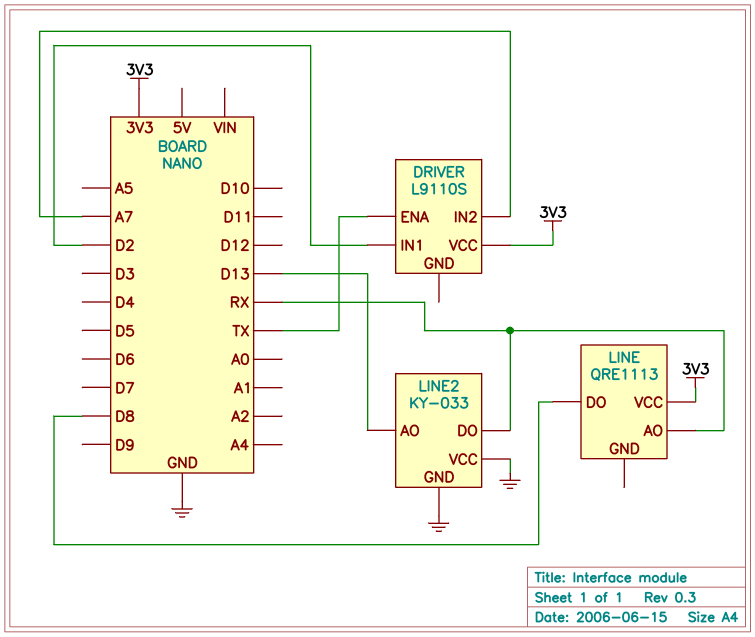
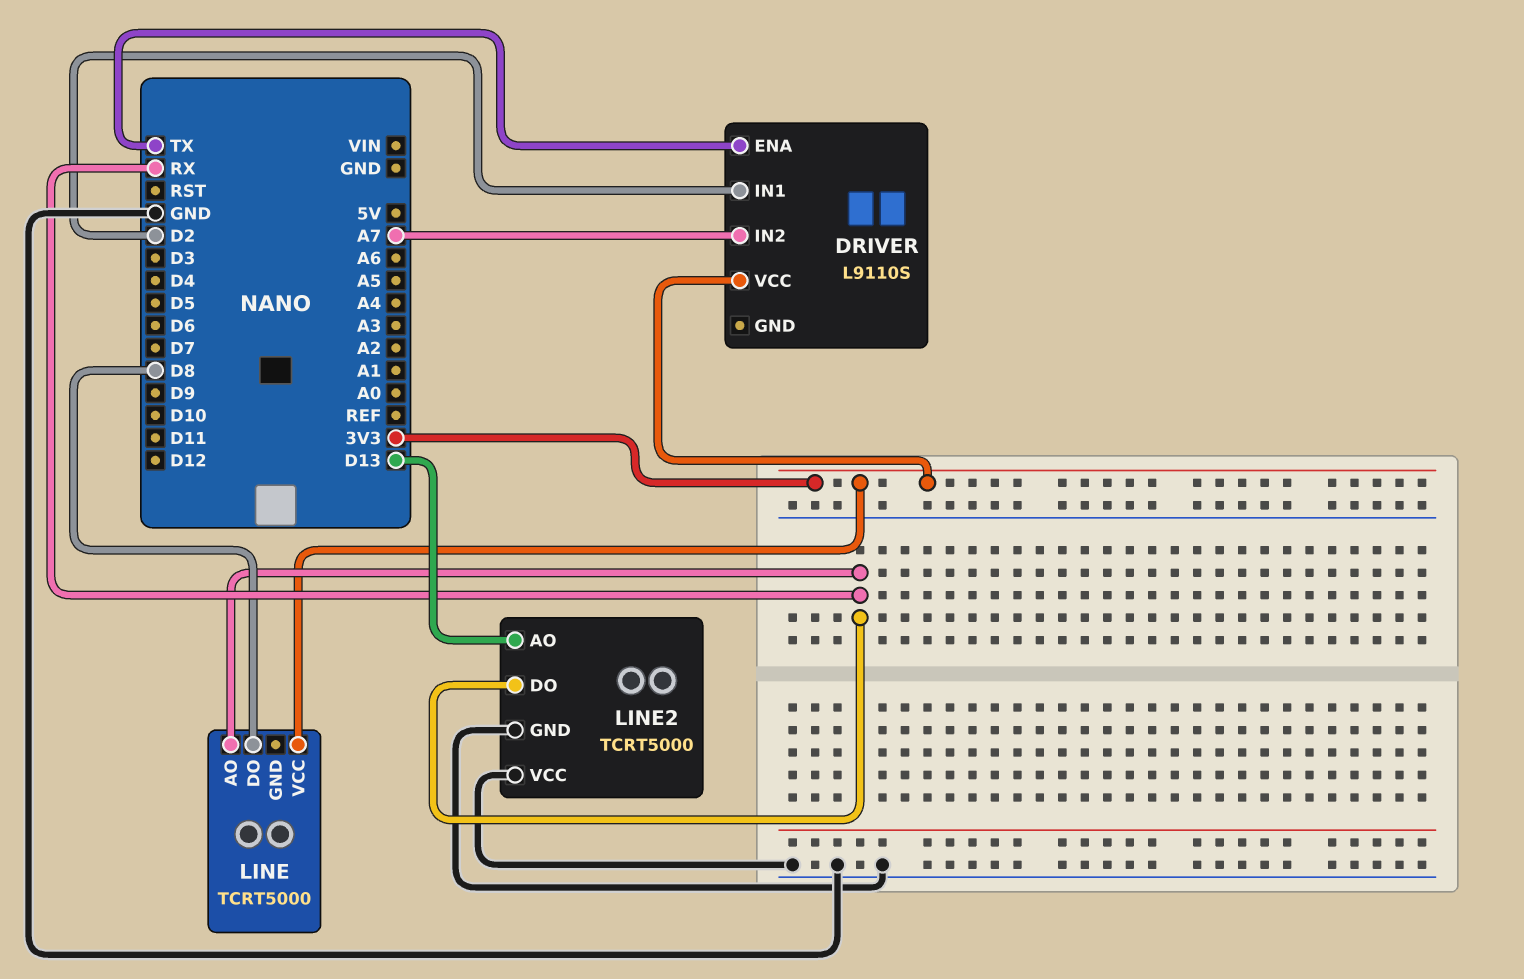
LINE: QRE1113 -> TCRT5000
LINE2: KY-033 -> TCRT5000

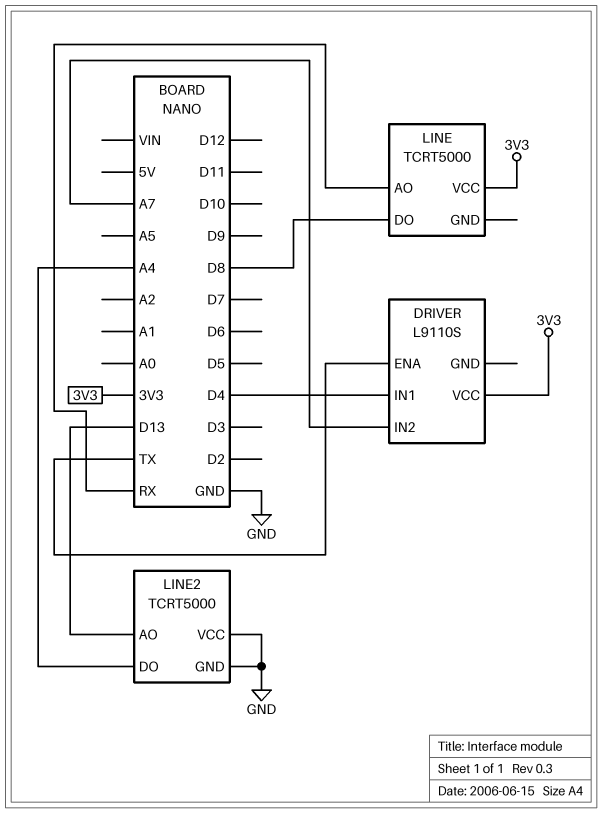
DRIVER pin IN1: D2 -> D4
LINE2 pin DO: RX -> A4

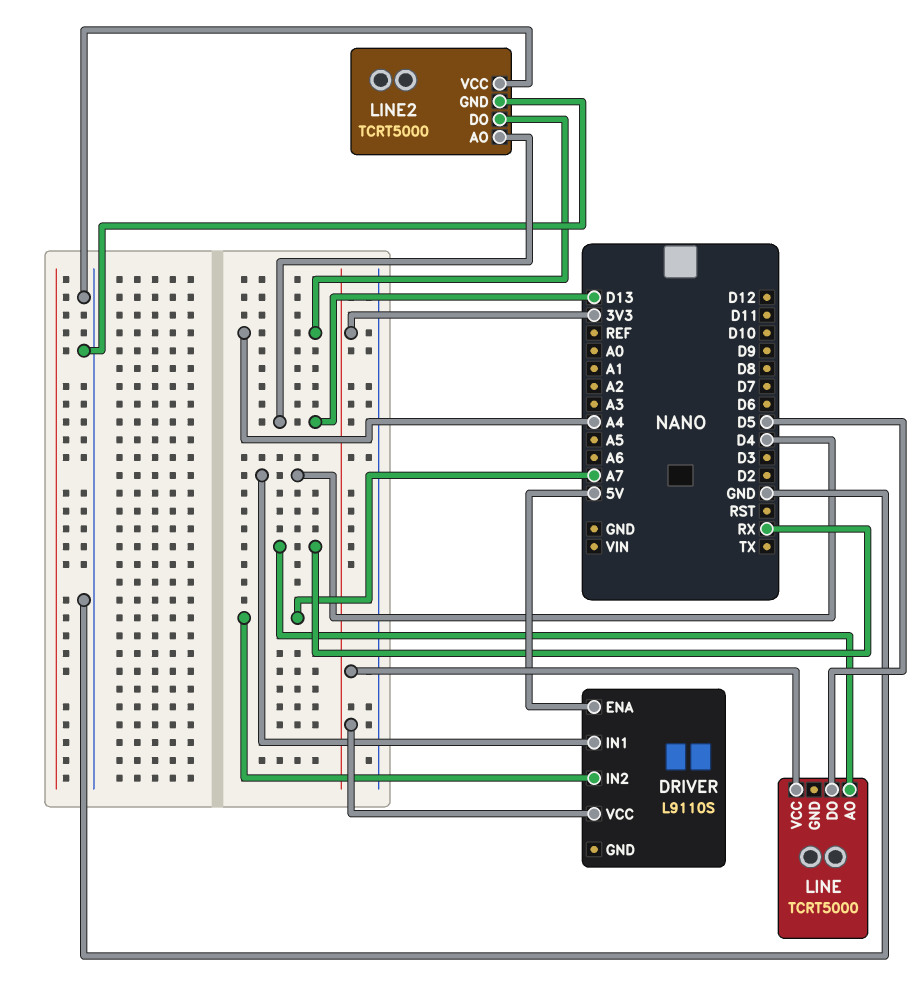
DRIVER pin ENA: TX -> 5V
LINE pin DO: D8 -> D5

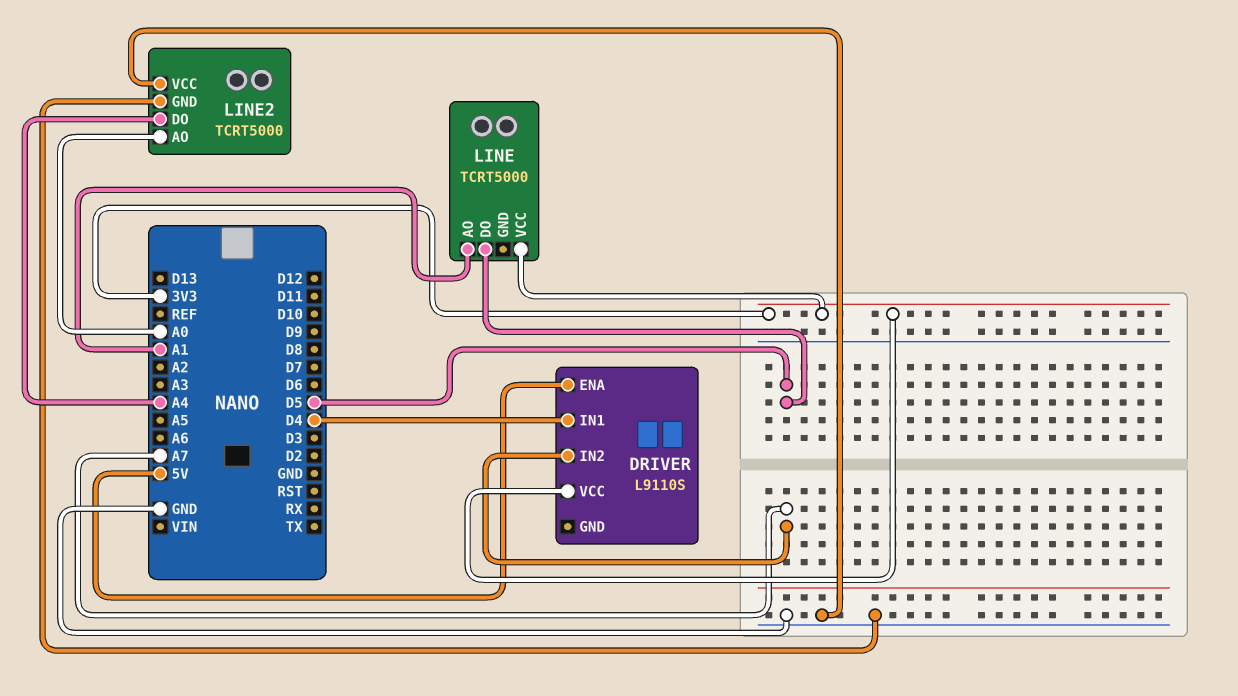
LINE pin AO: RX -> A1
LINE2 pin AO: D13 -> A0

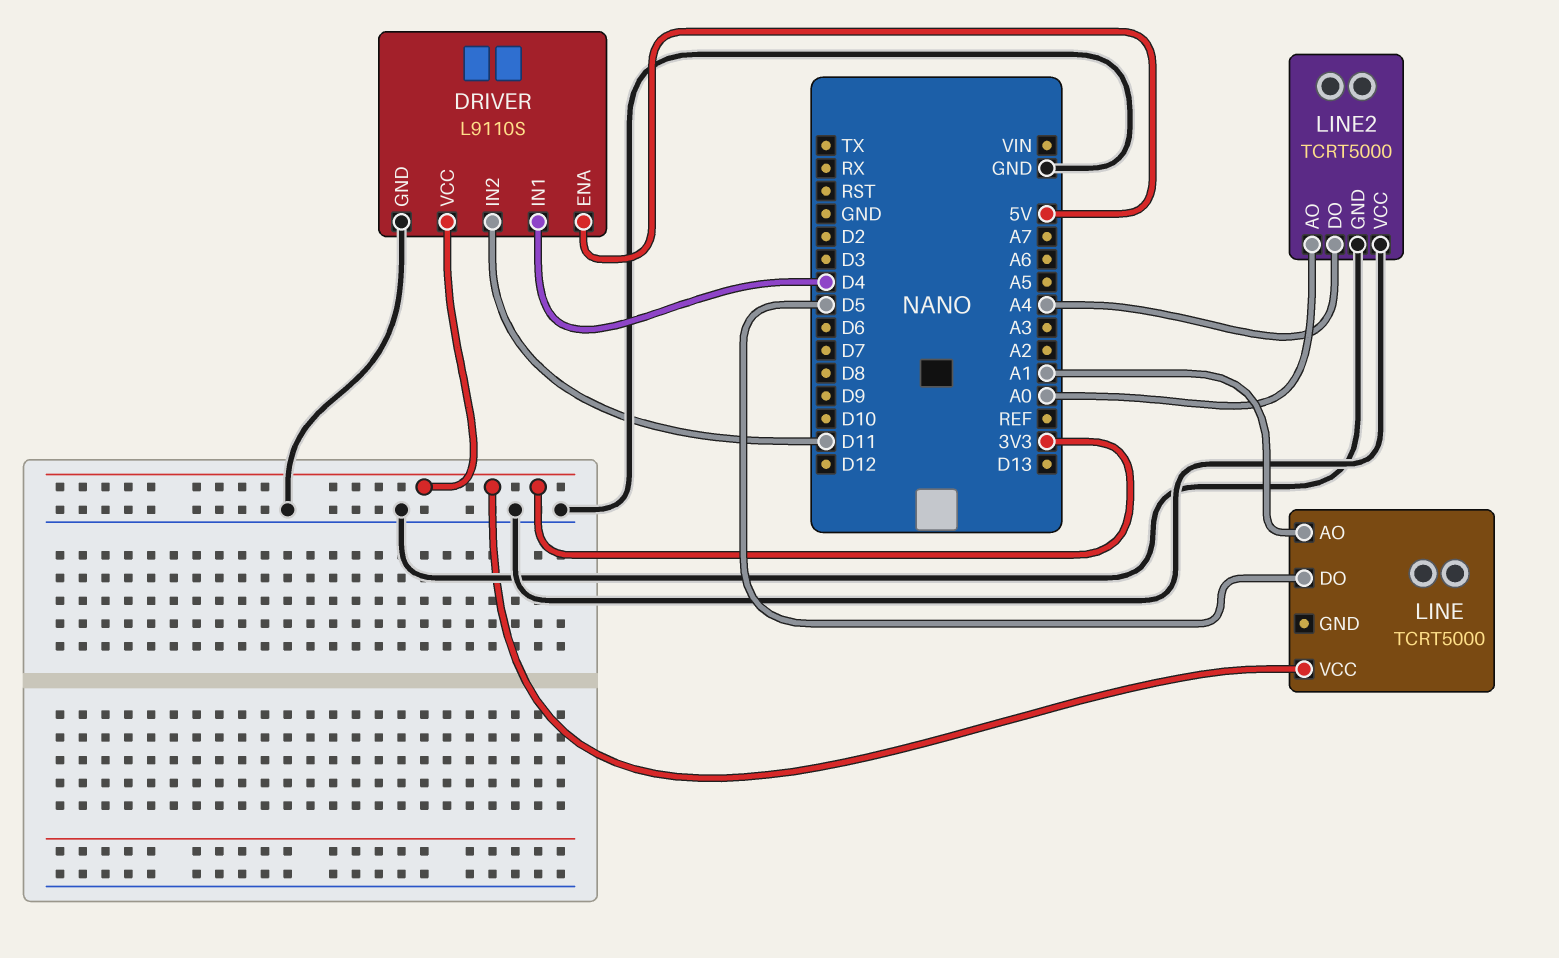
DRIVER pin GND: none -> GND
DRIVER pin IN2: A7 -> D11

